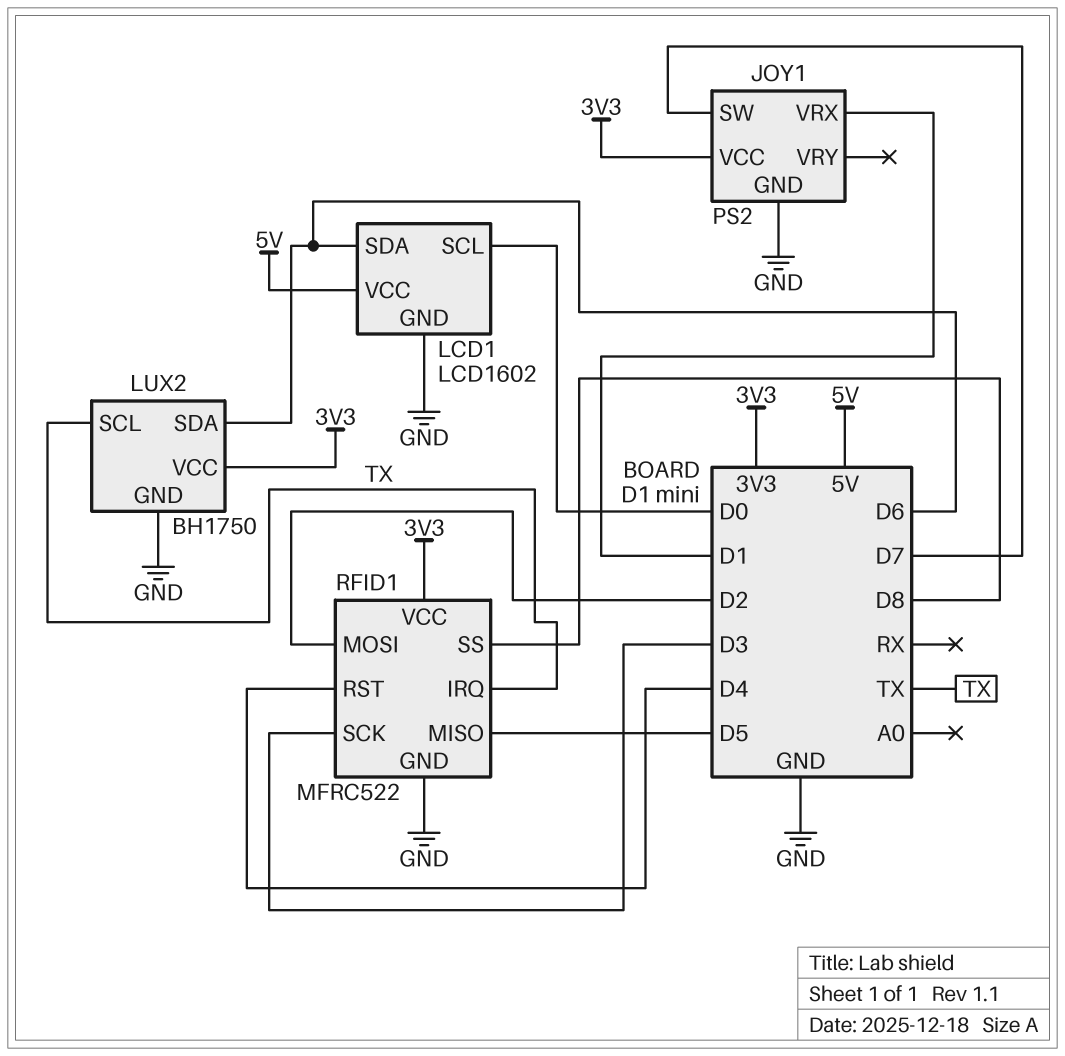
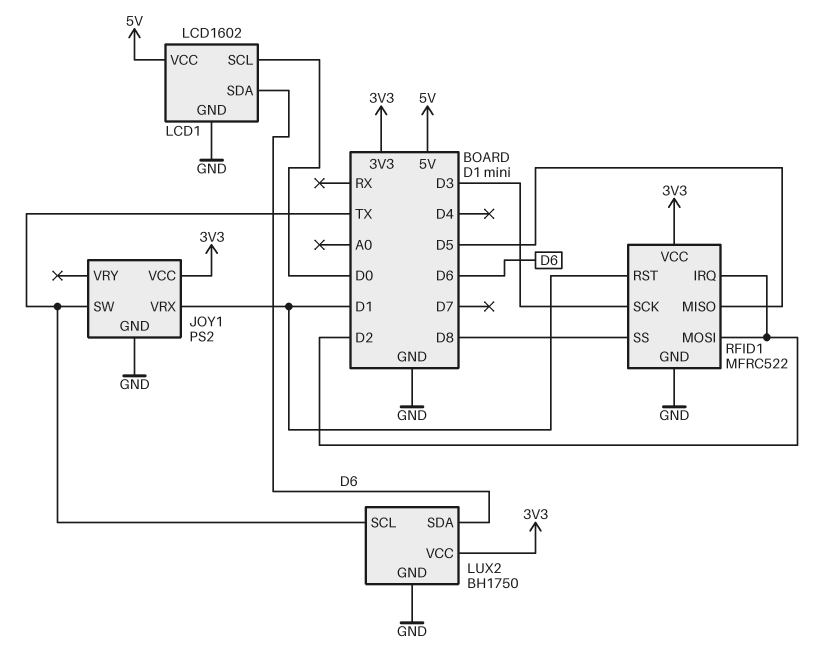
JOY1 pin SW: D7 -> TX
RFID1 pin IRQ: TX -> D2
RFID1 pin RST: D4 -> D1

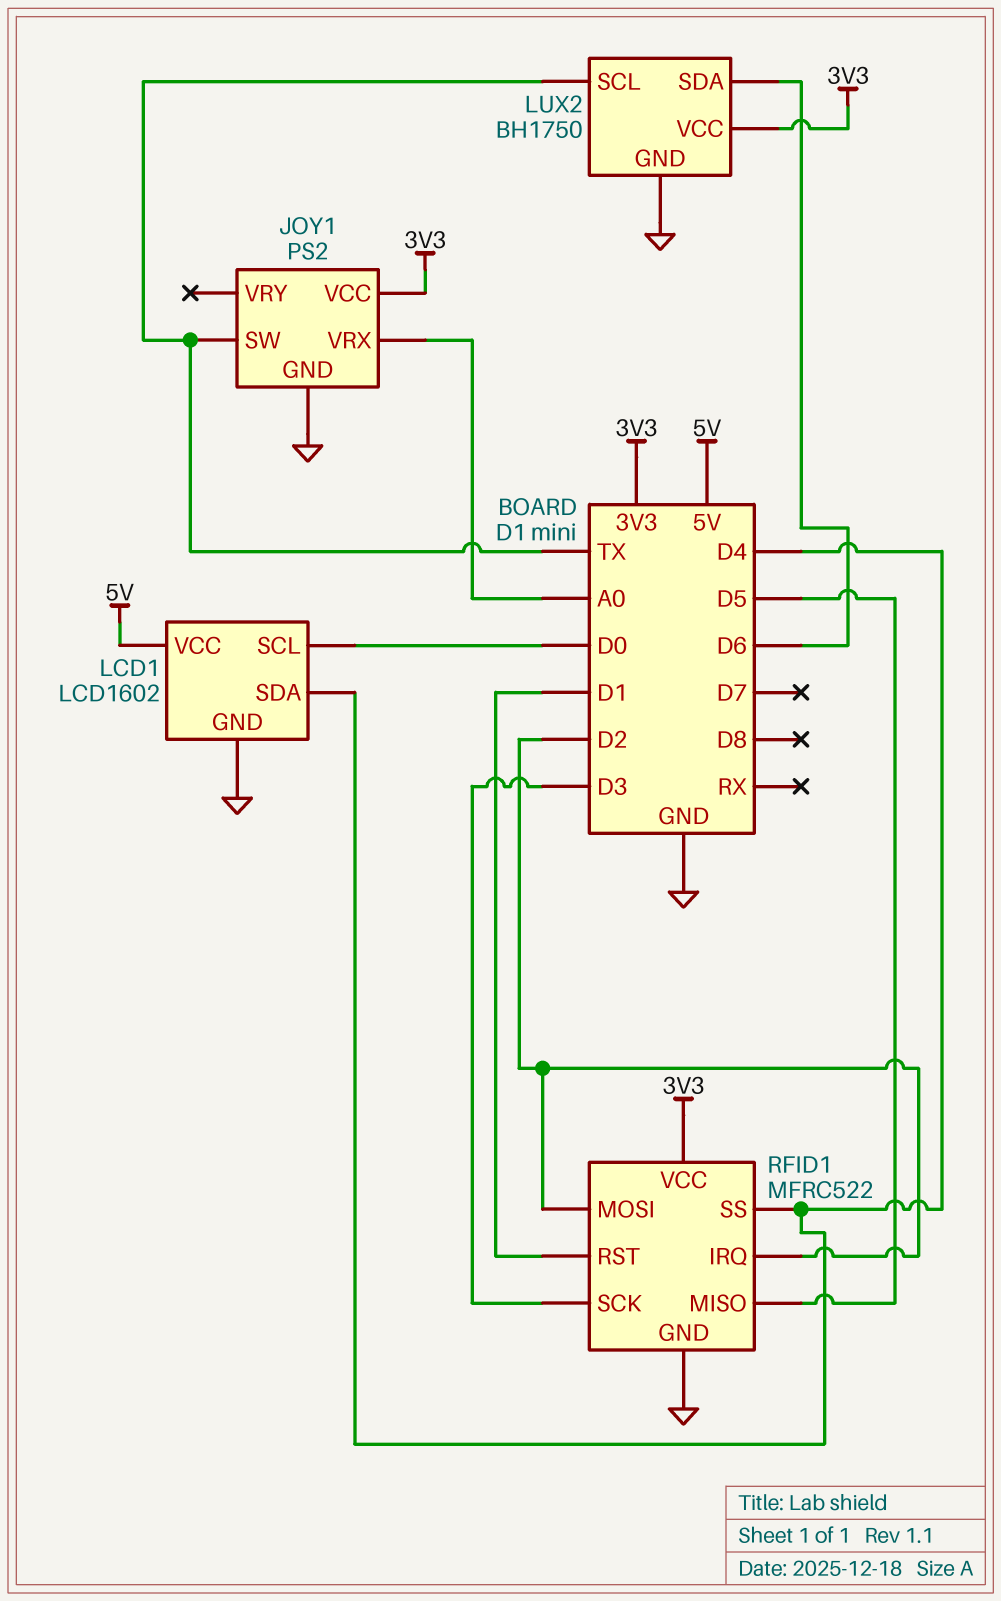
JOY1 pin VRX: D1 -> A0
LCD1 pin SDA: D6 -> D4
RFID1 pin SS: D8 -> D4

